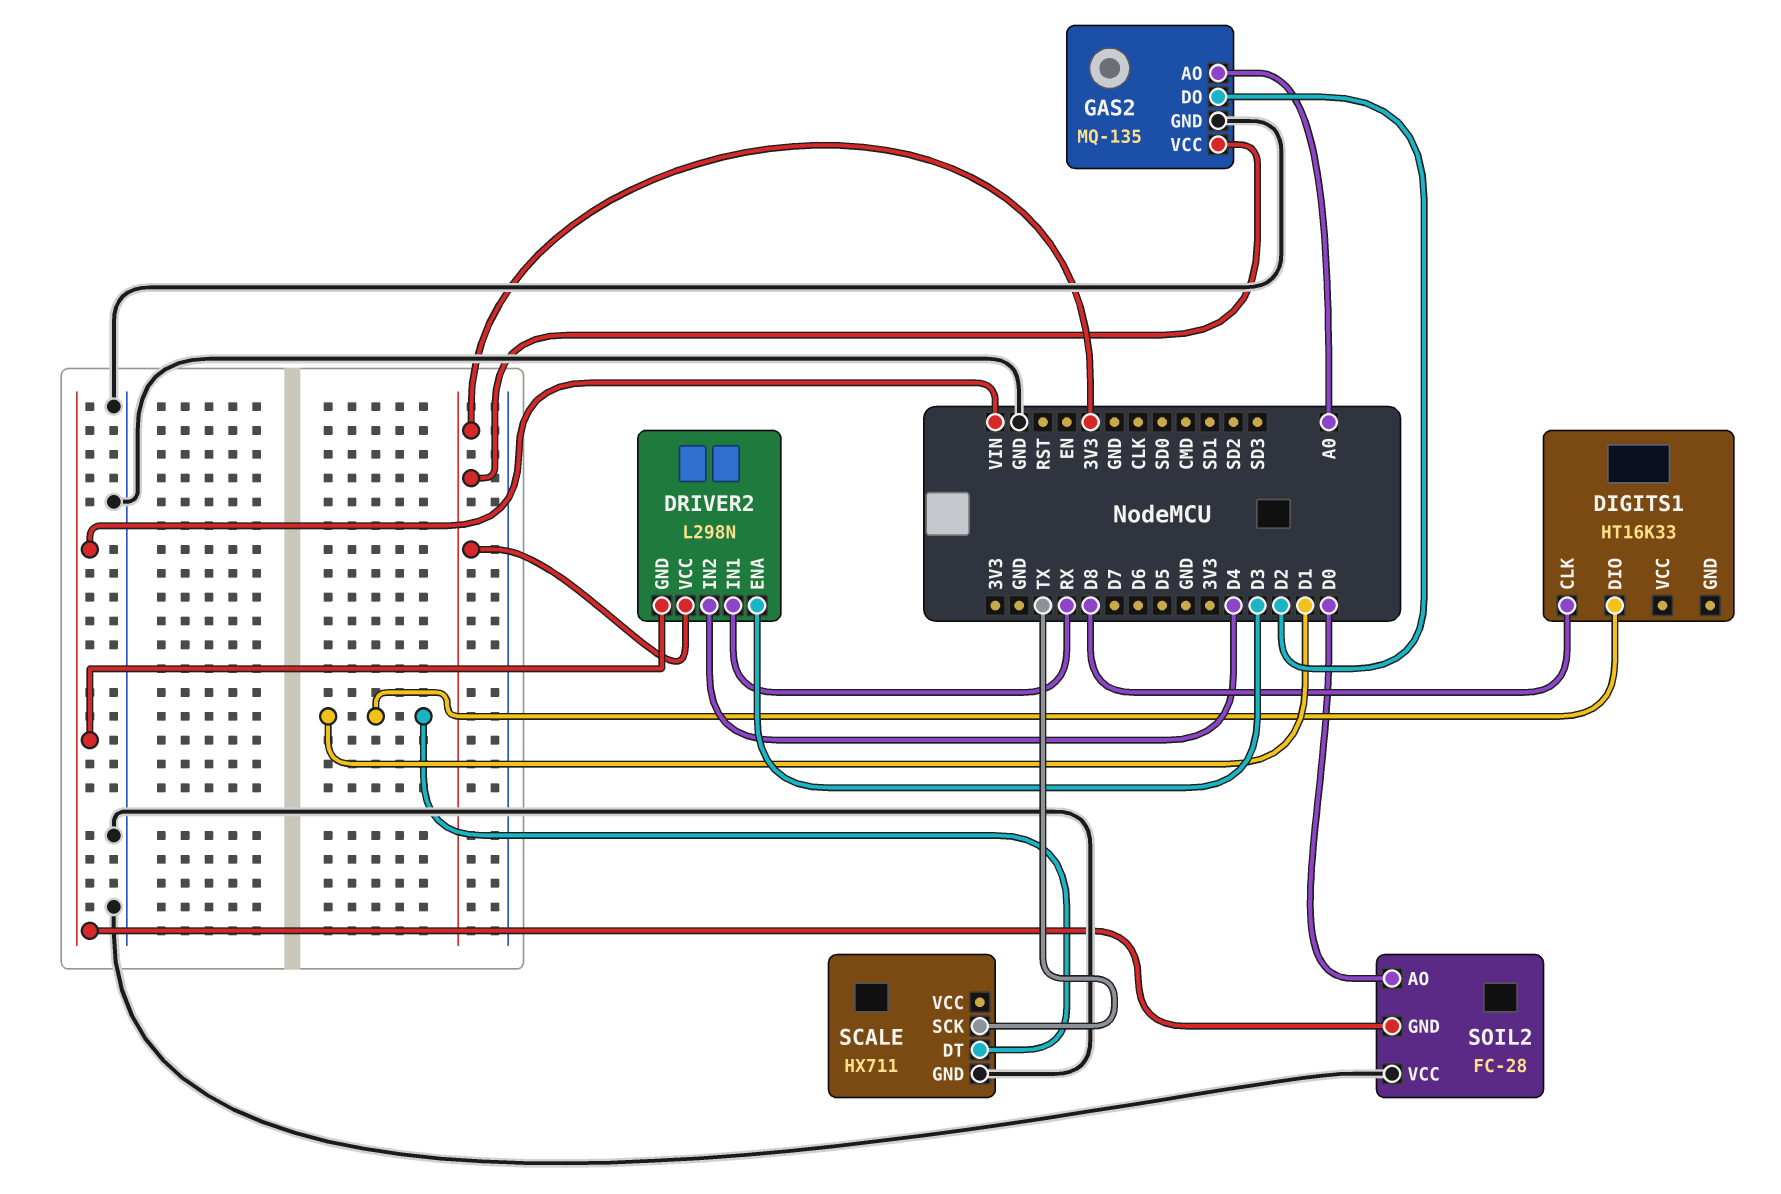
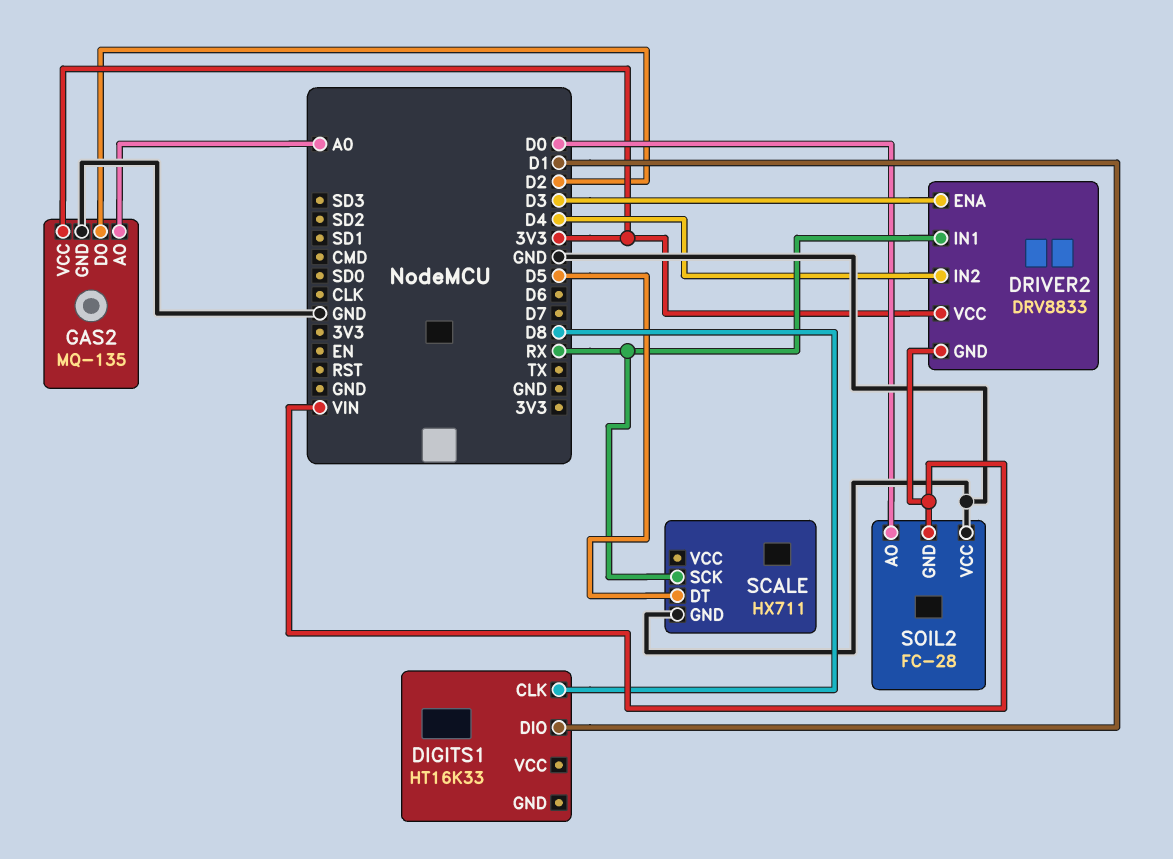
DRIVER2: L298N -> DRV8833
SCALE pin DT: D1 -> D5
SCALE pin SCK: TX -> RX

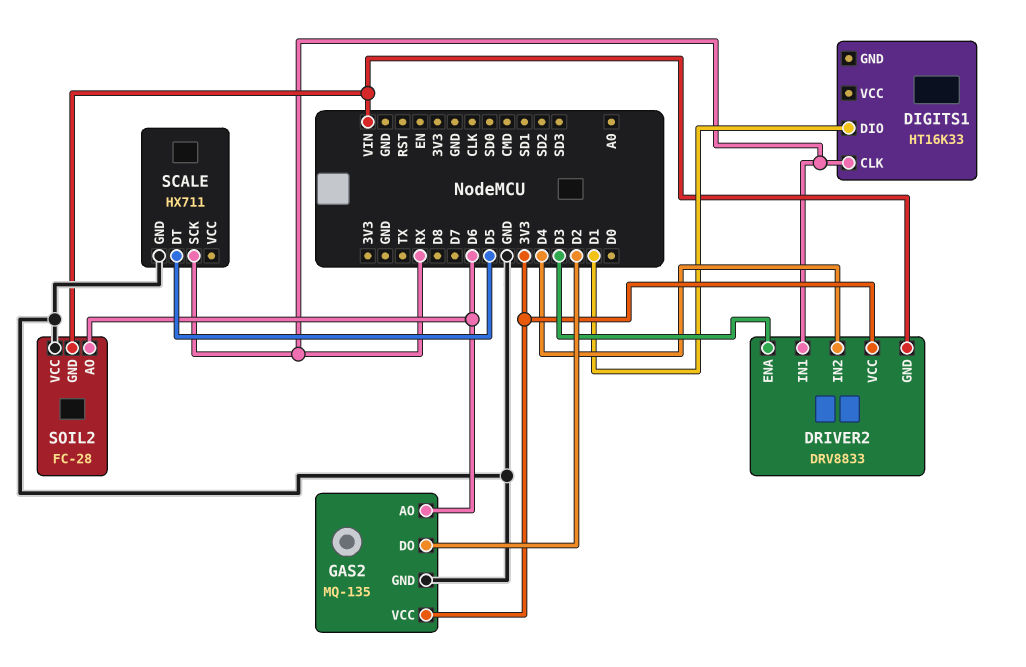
DIGITS1 pin CLK: D8 -> RX
GAS2 pin AO: A0 -> D6
SOIL2 pin AO: D0 -> D6

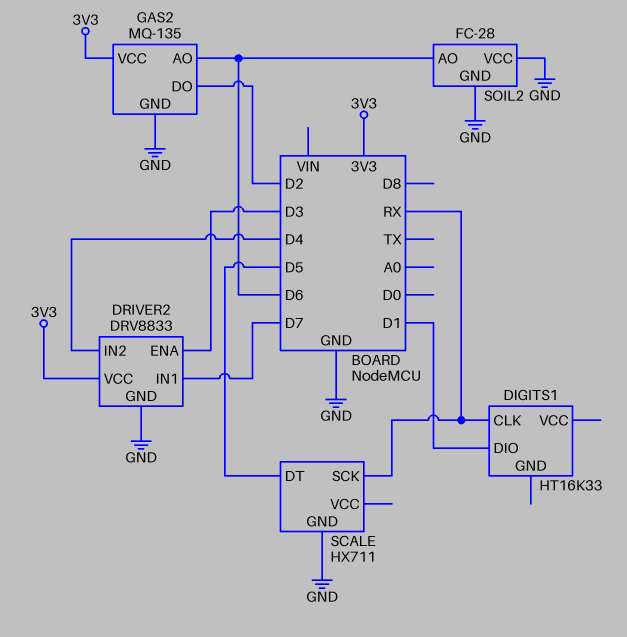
DRIVER2 pin GND: VIN -> GND
DRIVER2 pin IN1: RX -> D7
SOIL2 pin GND: VIN -> GND

